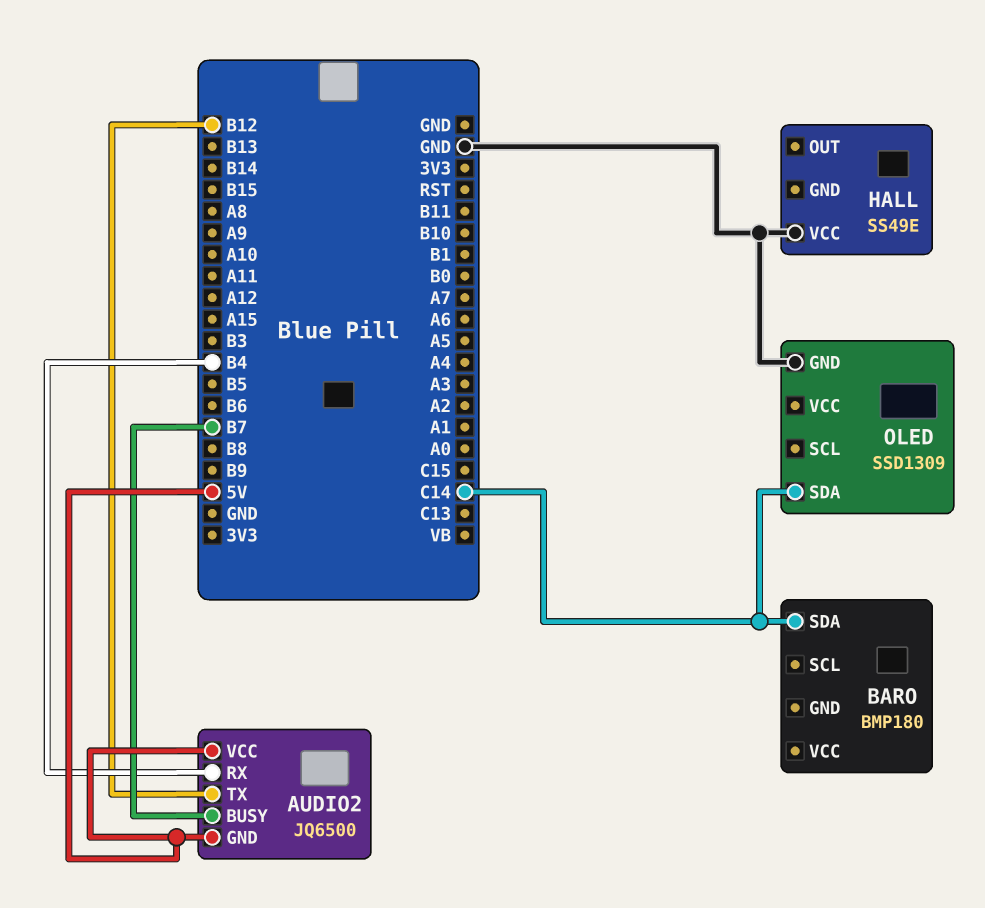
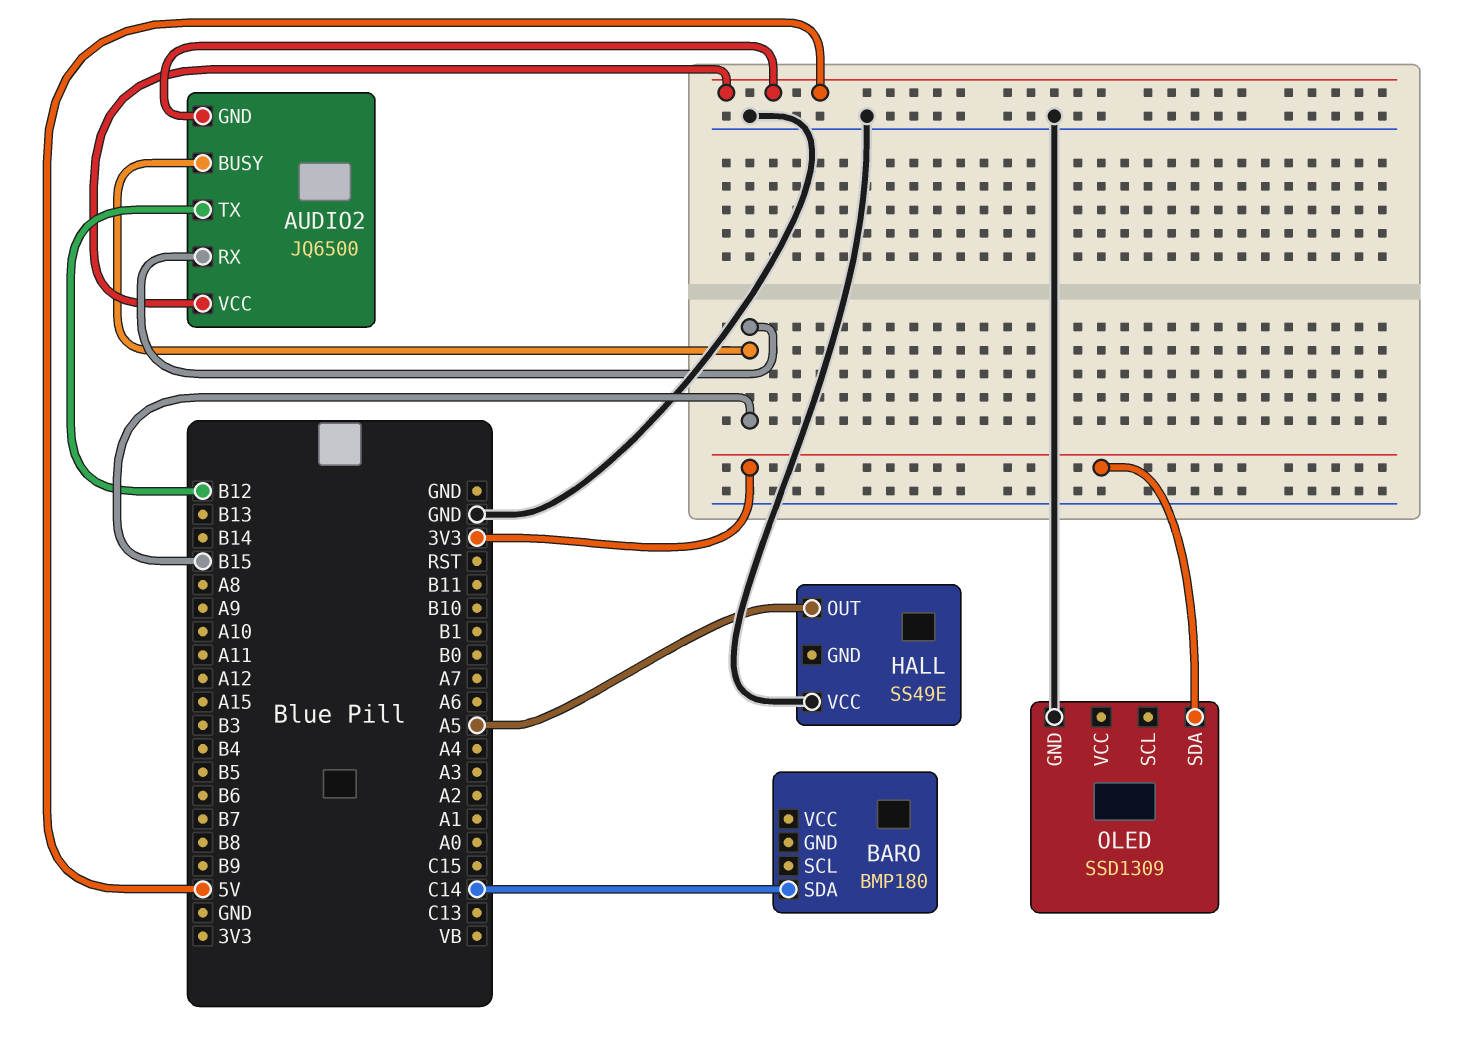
AUDIO2 pin BUSY: B7 -> B15
AUDIO2 pin RX: B4 -> B15
HALL pin OUT: none -> A5
OLED pin SDA: C14 -> 3V3

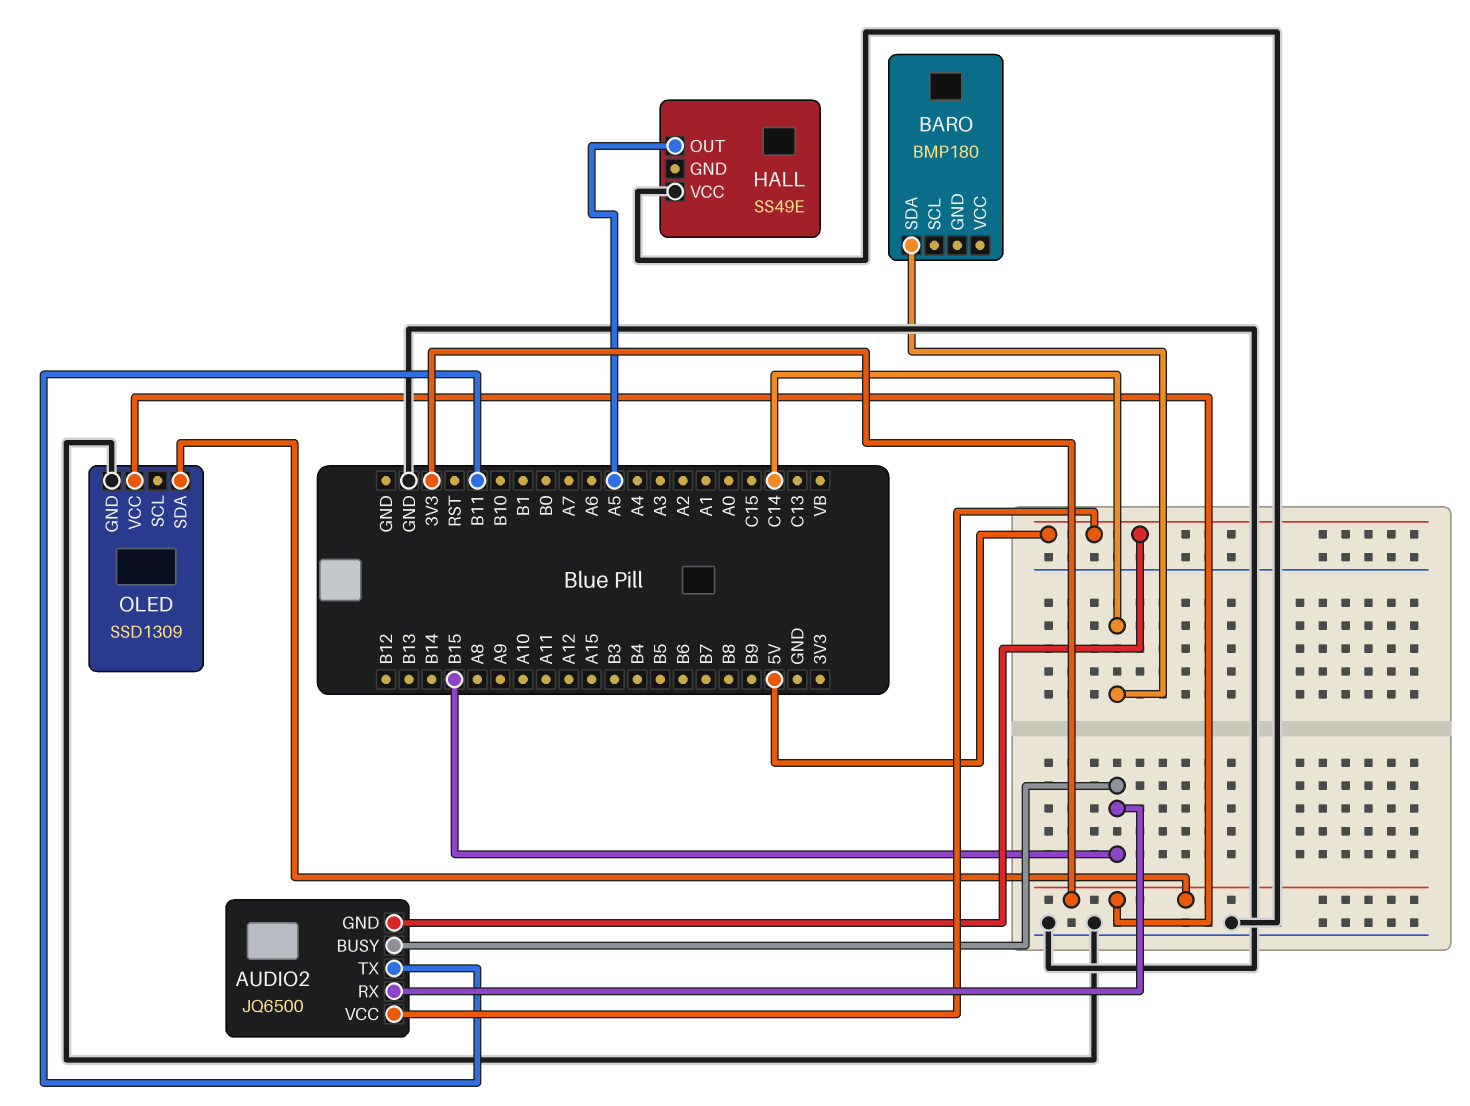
AUDIO2 pin TX: B12 -> B11
OLED pin VCC: none -> 3V3

